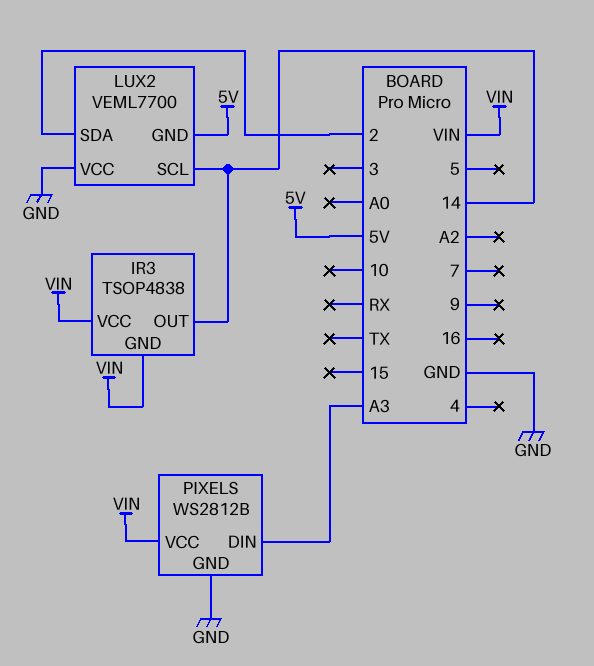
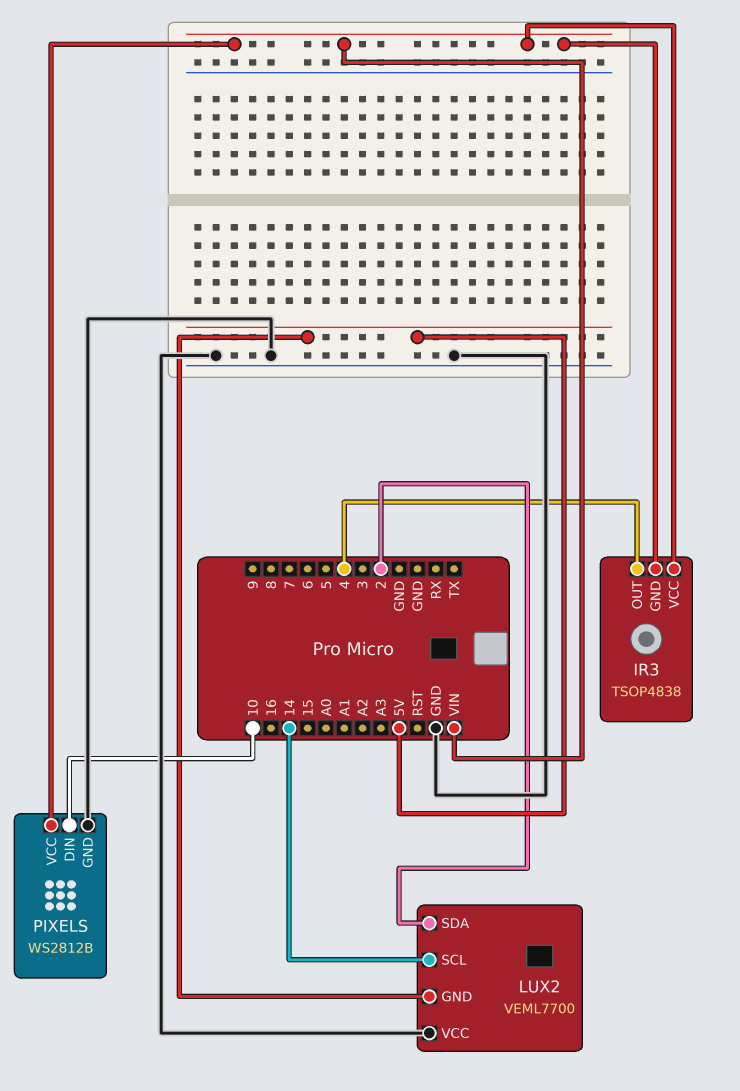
IR3 pin OUT: 14 -> 4
PIXELS pin DIN: A3 -> 10

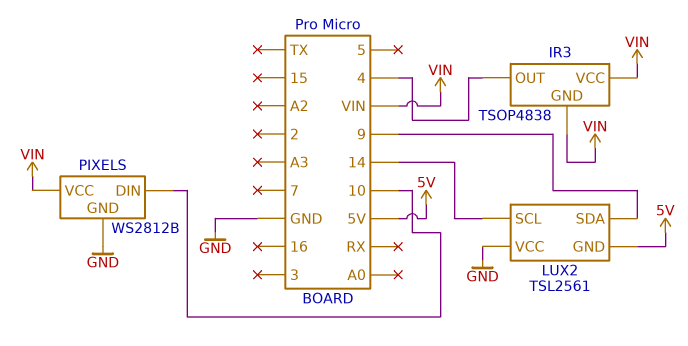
LUX2: VEML7700 -> TSL2561
LUX2 pin SDA: 2 -> 9

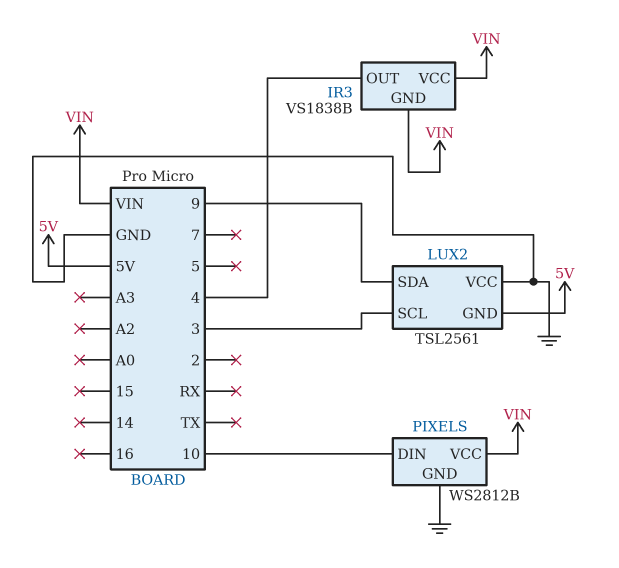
IR3: TSOP4838 -> VS1838B
LUX2 pin SCL: 14 -> 3

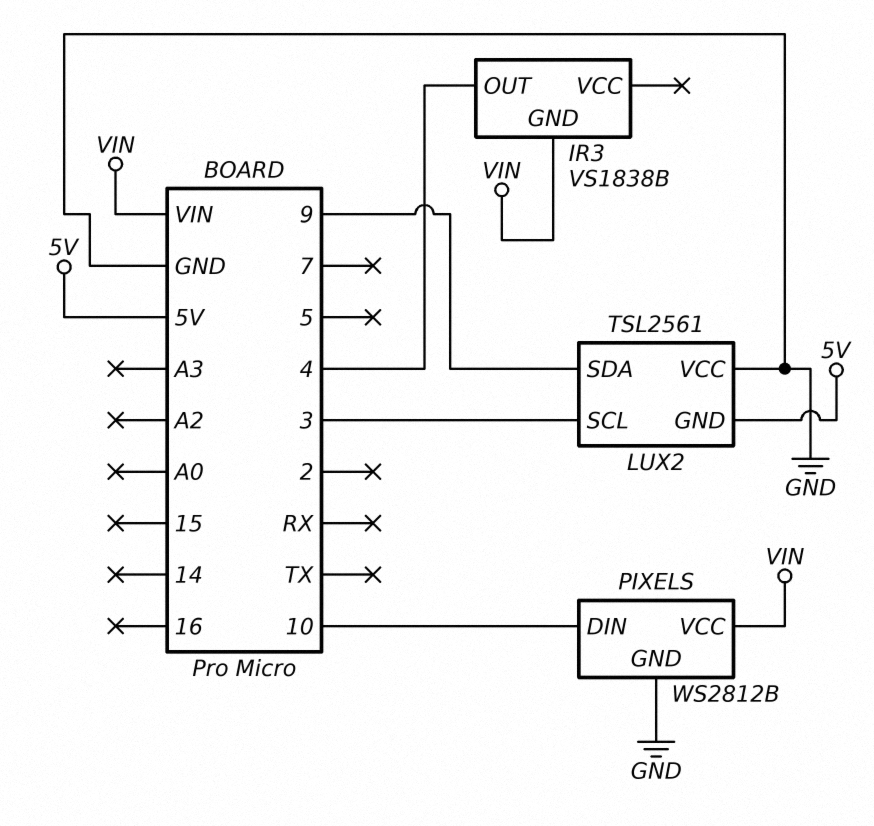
IR3 pin VCC: VIN -> none

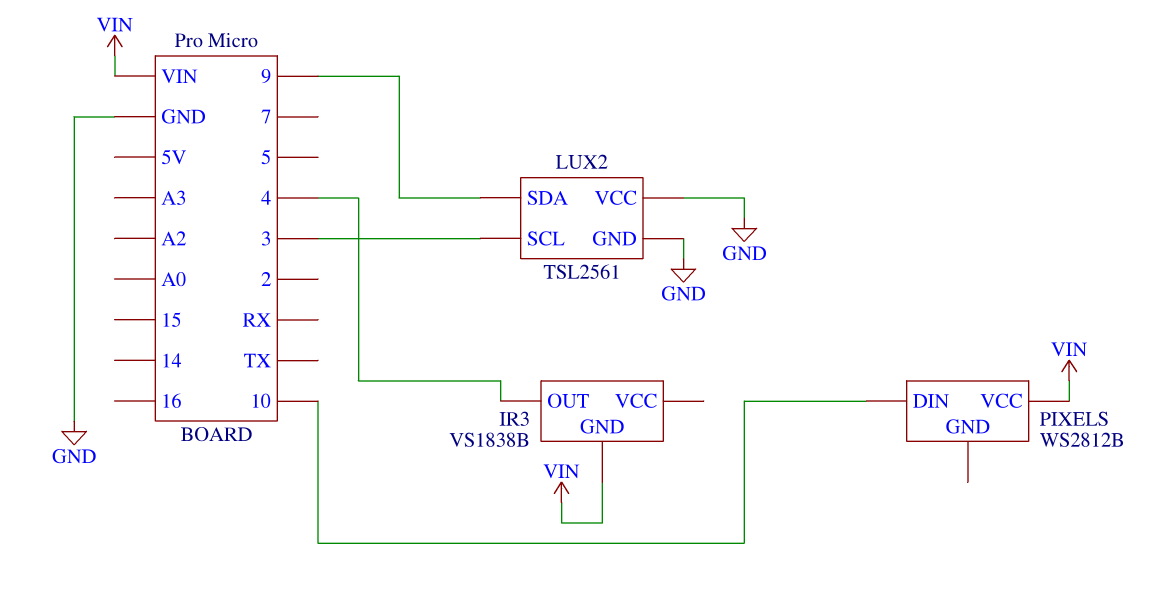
LUX2 pin GND: 5V -> GND
PIXELS pin GND: GND -> none

